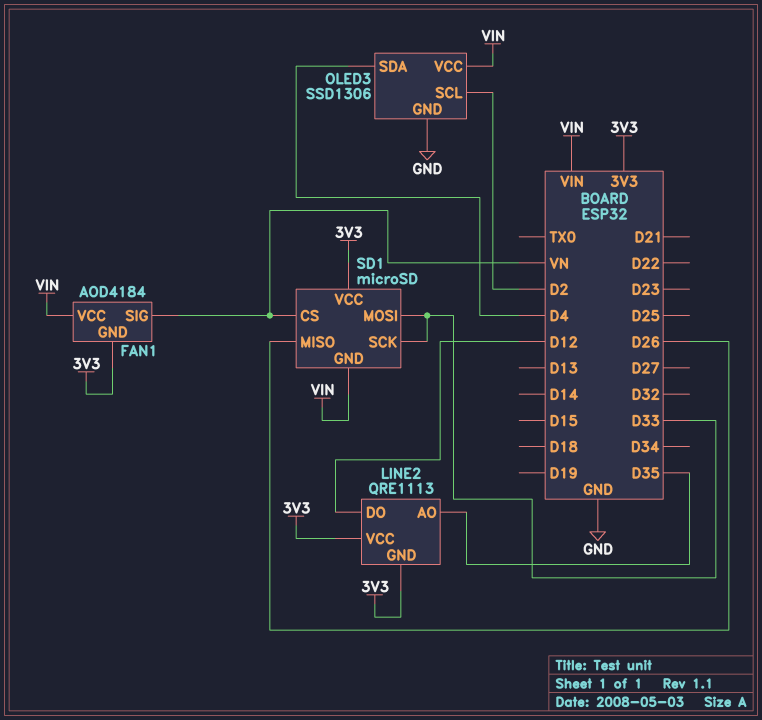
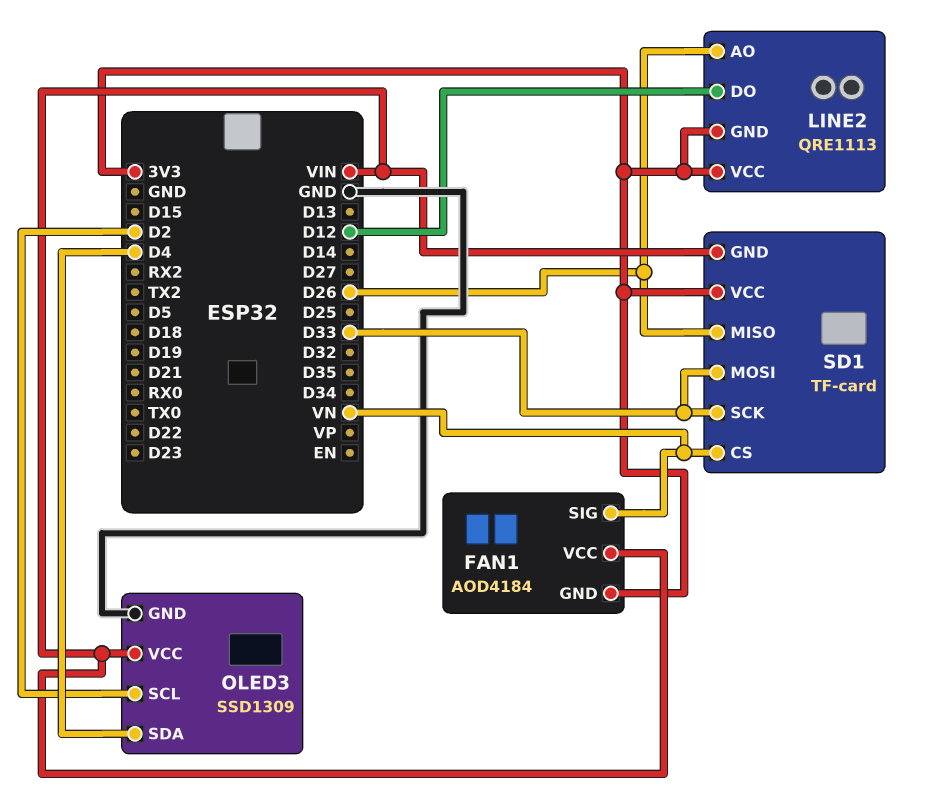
LINE2 pin AO: D35 -> D26
OLED3: SSD1306 -> SSD1309
SD1: microSD -> TF-card

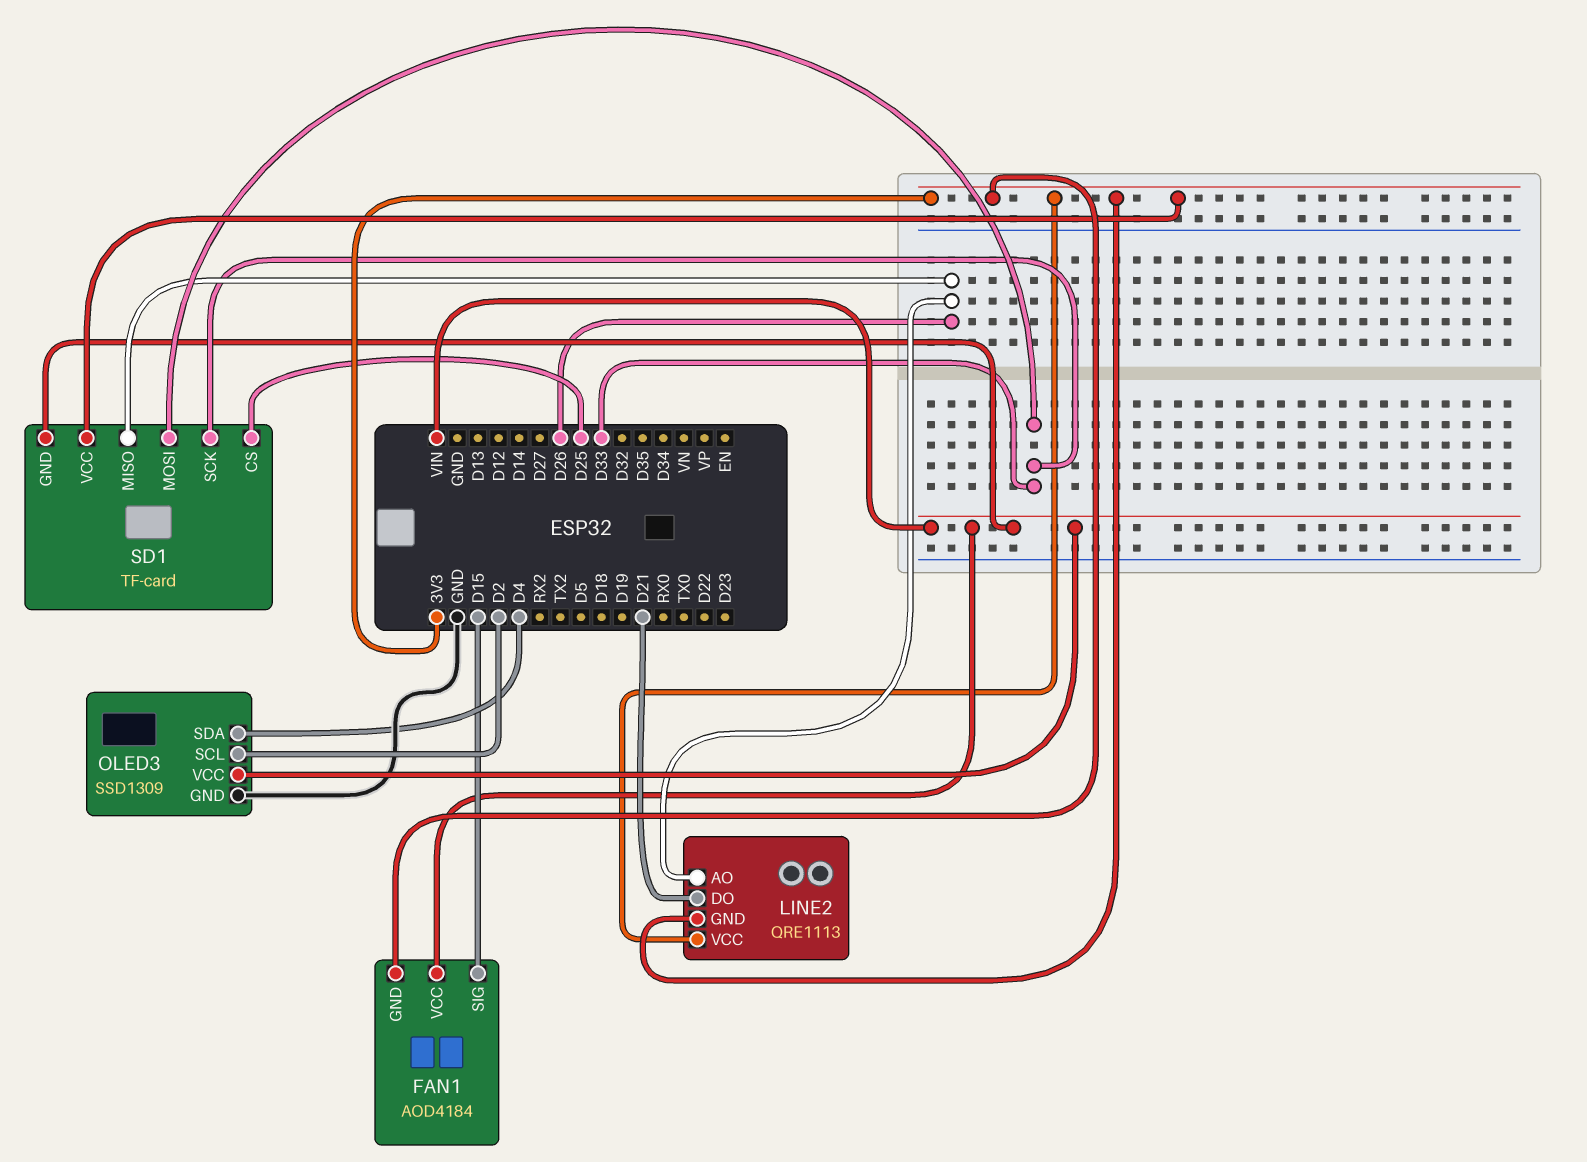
FAN1 pin SIG: VN -> D15
LINE2 pin DO: D12 -> D21
SD1 pin CS: VN -> D25

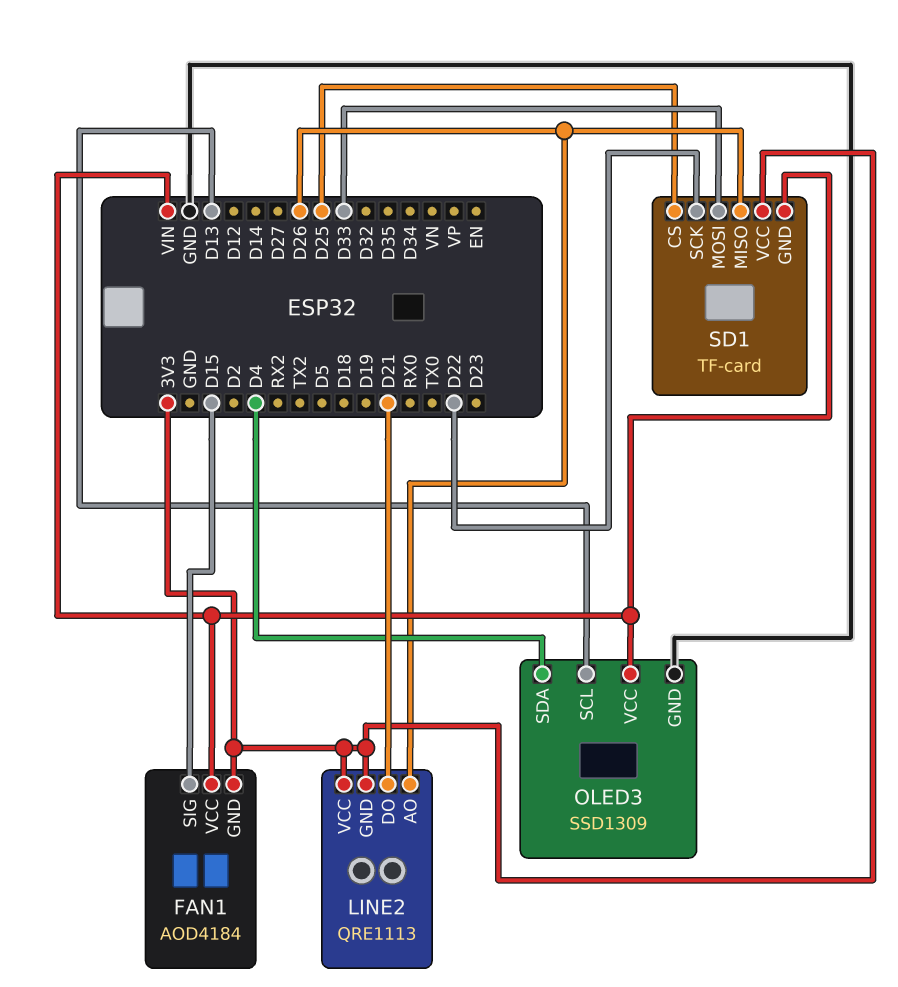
OLED3 pin SCL: D2 -> D13
SD1 pin SCK: D33 -> D22

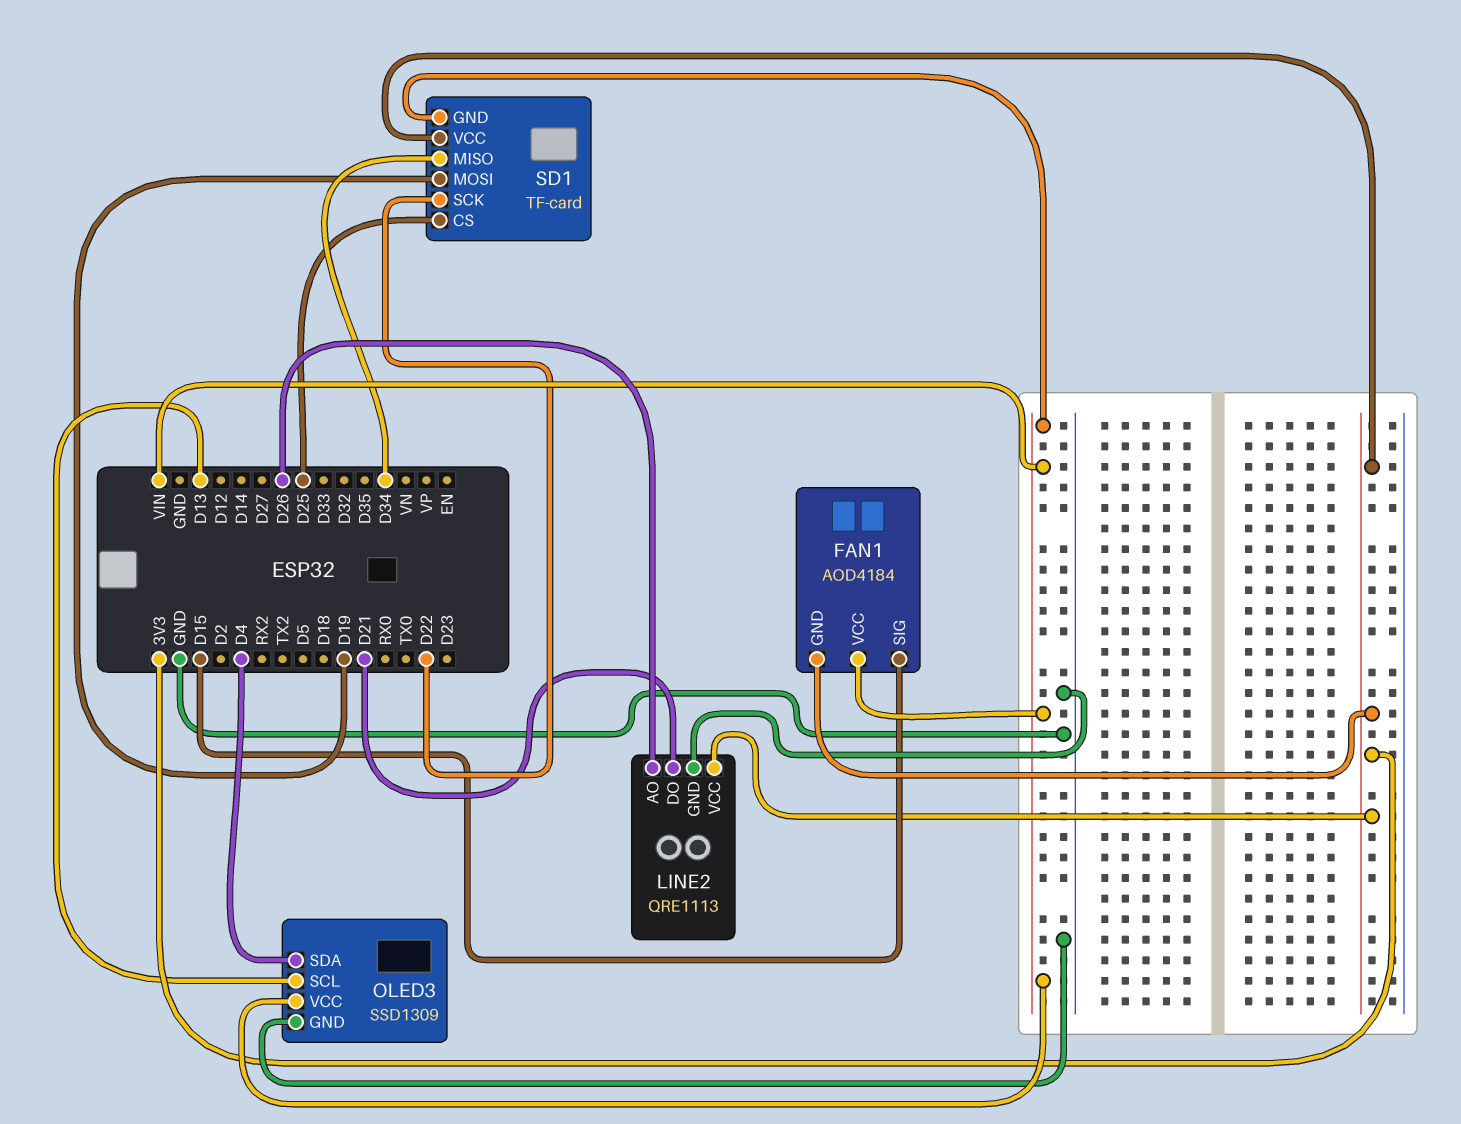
LINE2 pin GND: 3V3 -> GND
SD1 pin MISO: D26 -> D34
SD1 pin MOSI: D33 -> D19

